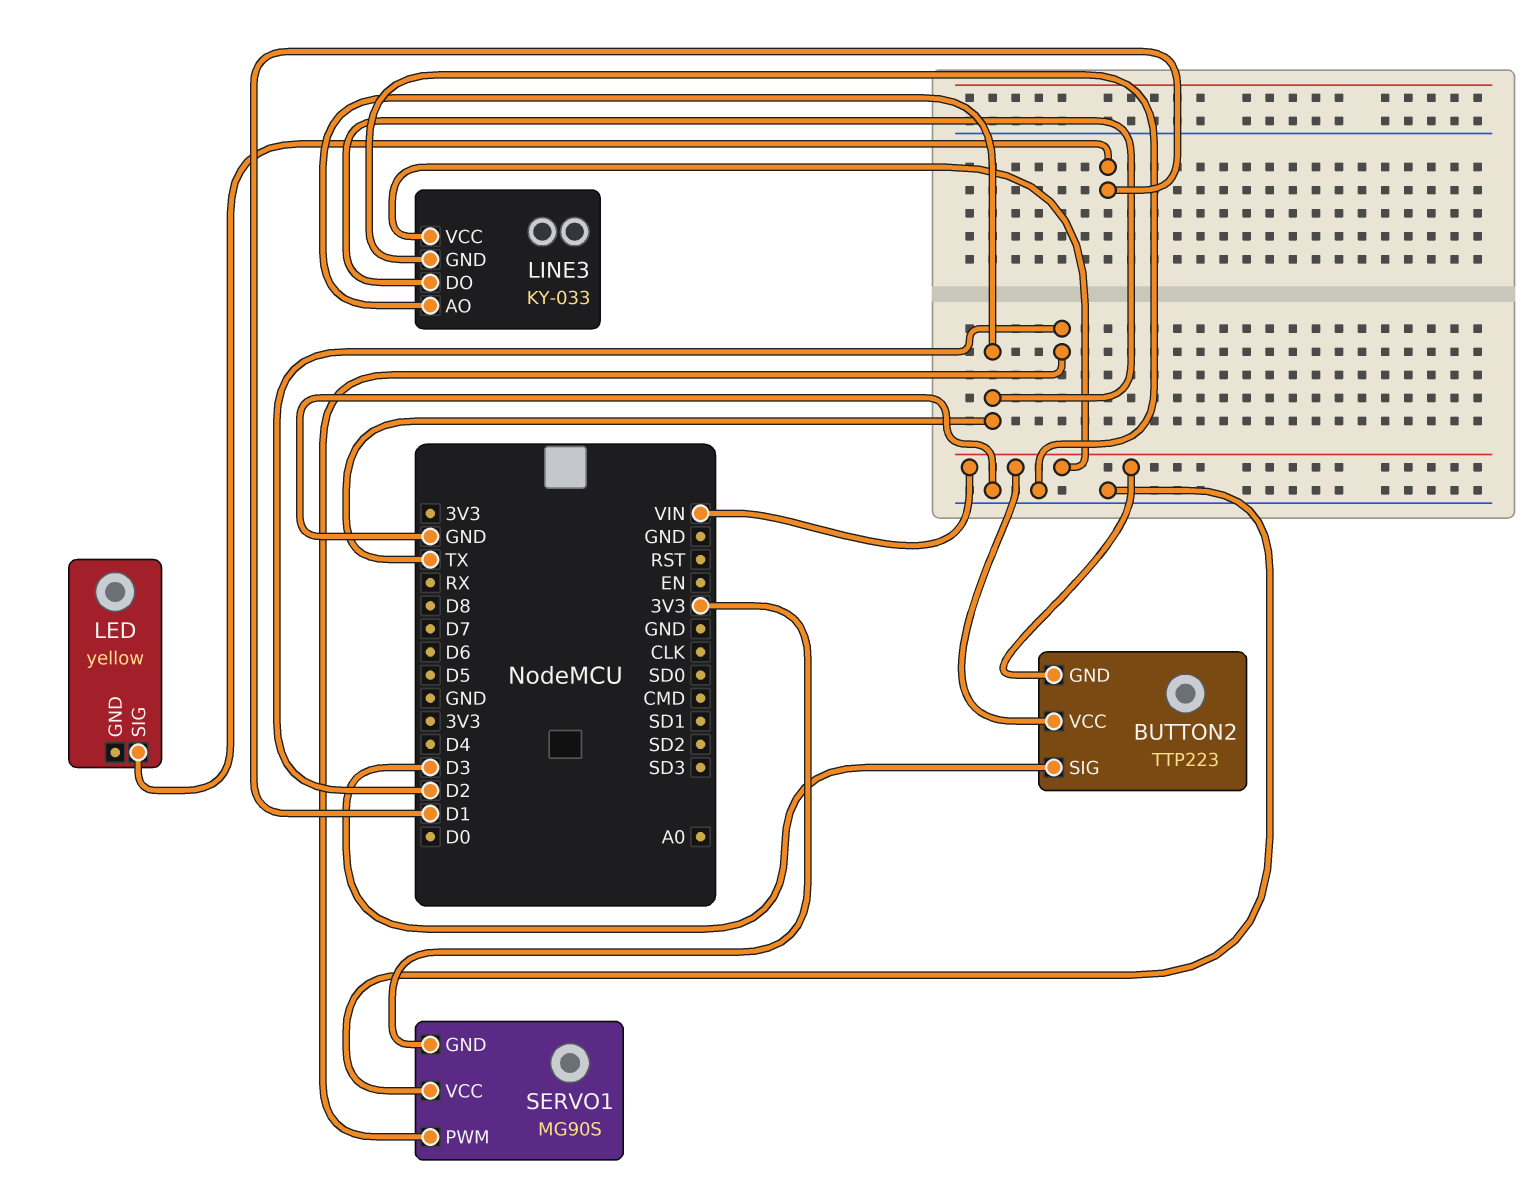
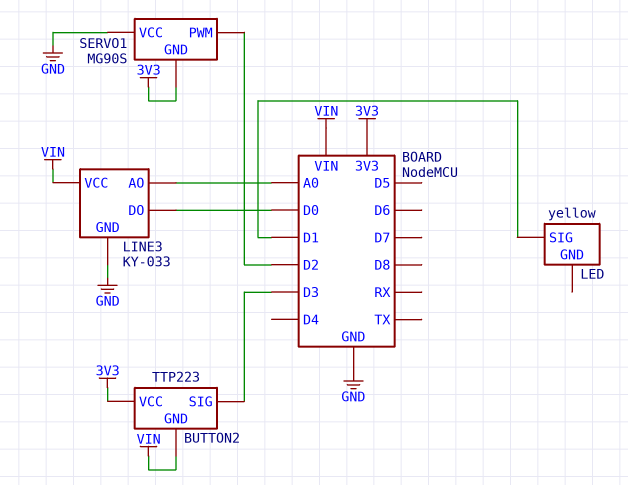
BUTTON2 pin VCC: VIN -> 3V3
LINE3 pin AO: TX -> A0
LINE3 pin DO: TX -> D0

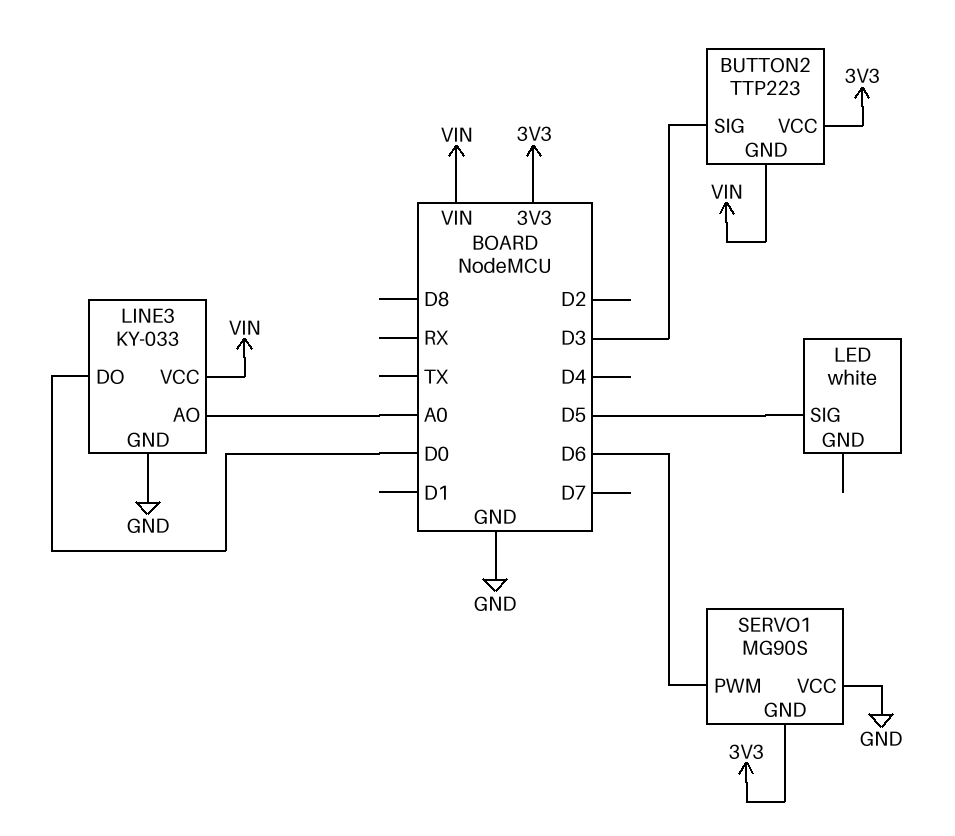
LED: yellow -> white
LED pin SIG: D1 -> D5
SERVO1 pin PWM: D2 -> D6

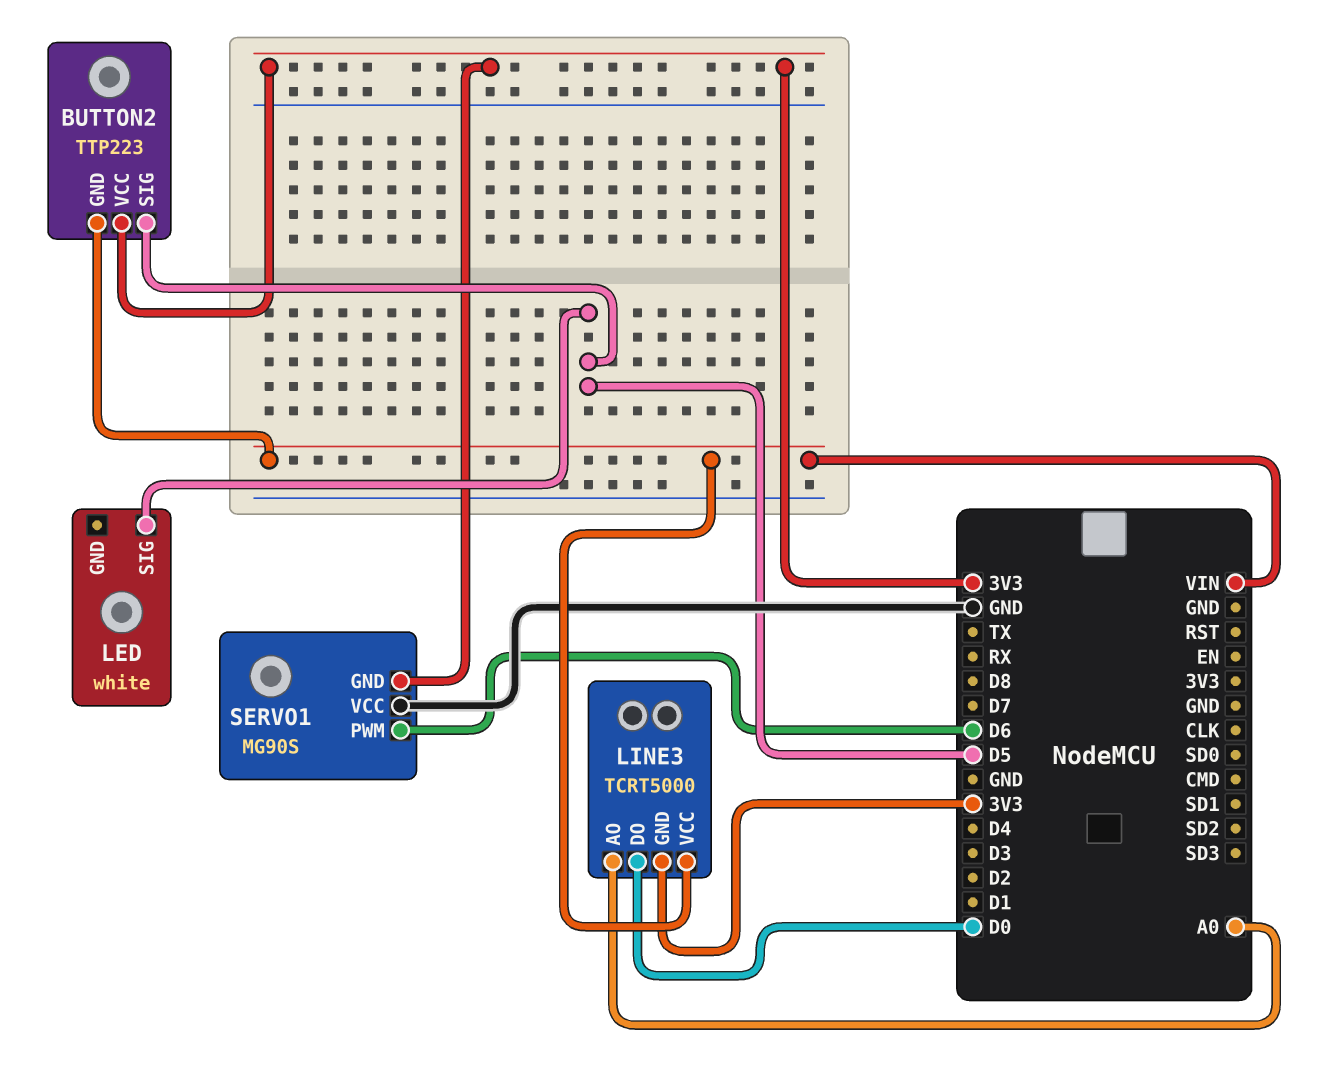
BUTTON2 pin SIG: D3 -> D5
LINE3: KY-033 -> TCRT5000
LINE3 pin GND: GND -> 3V3

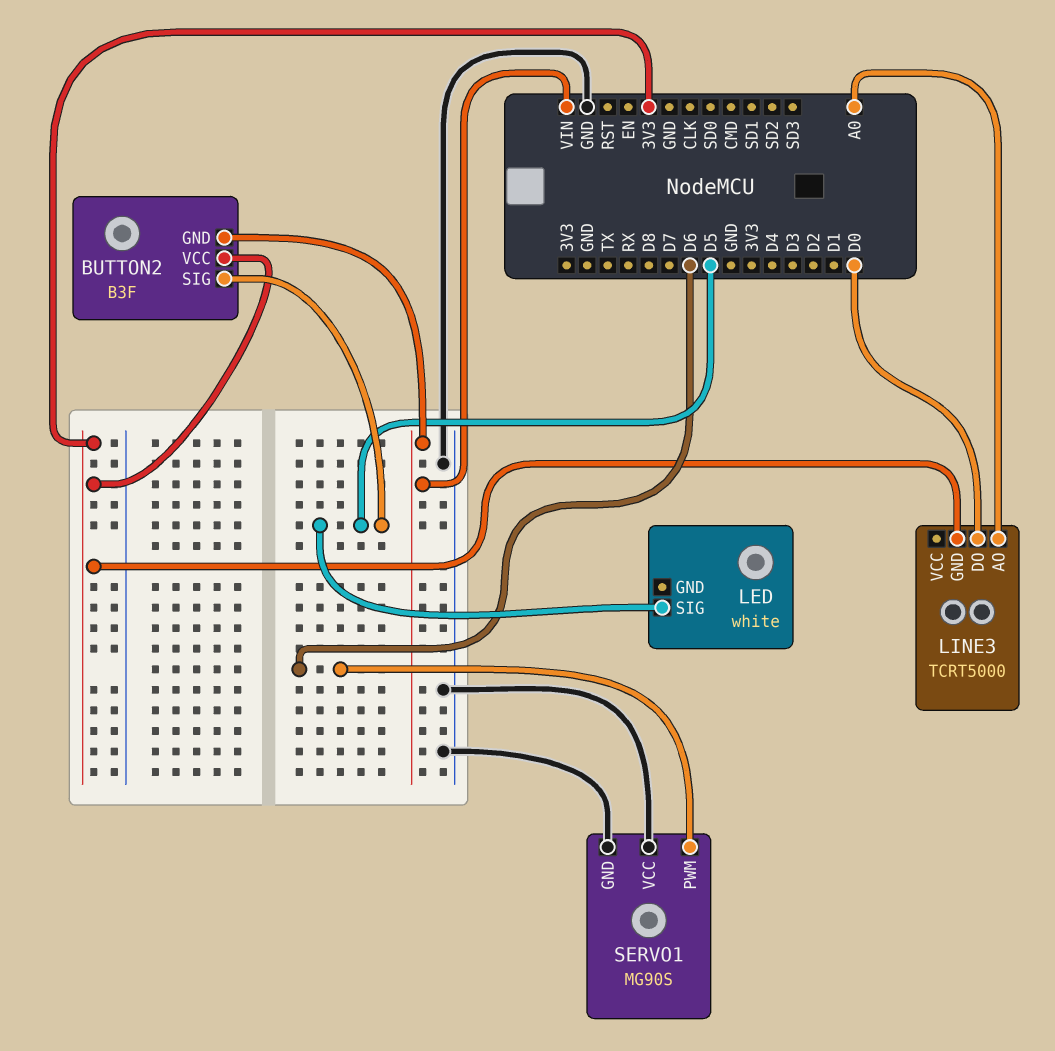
BUTTON2: TTP223 -> B3F
LINE3 pin VCC: VIN -> none
SERVO1 pin GND: 3V3 -> GND

